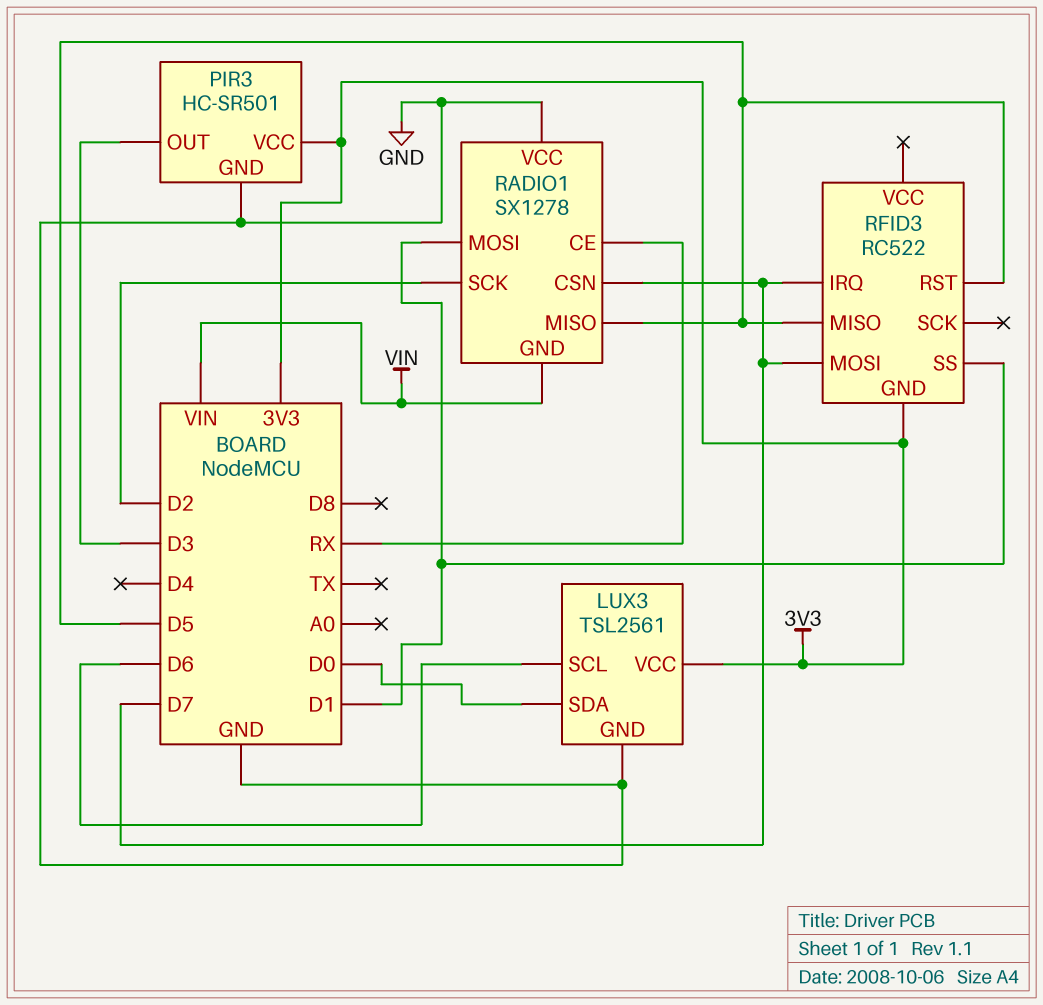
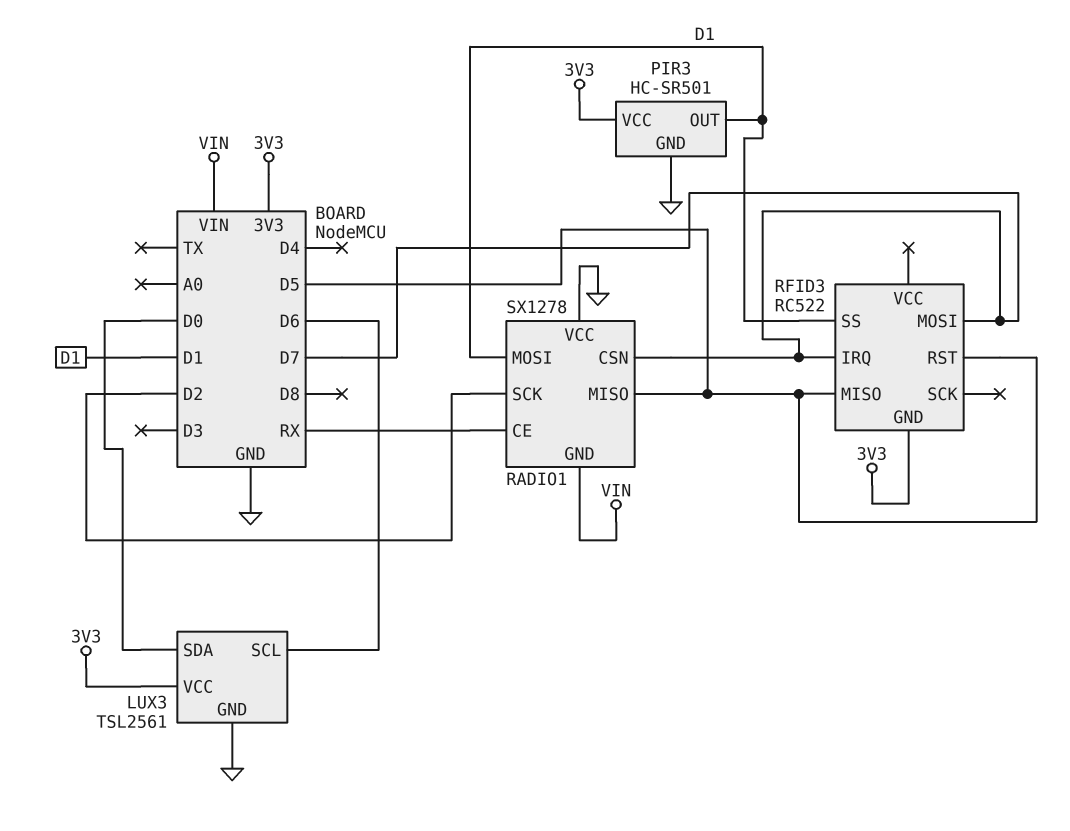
PIR3 pin OUT: D3 -> D1

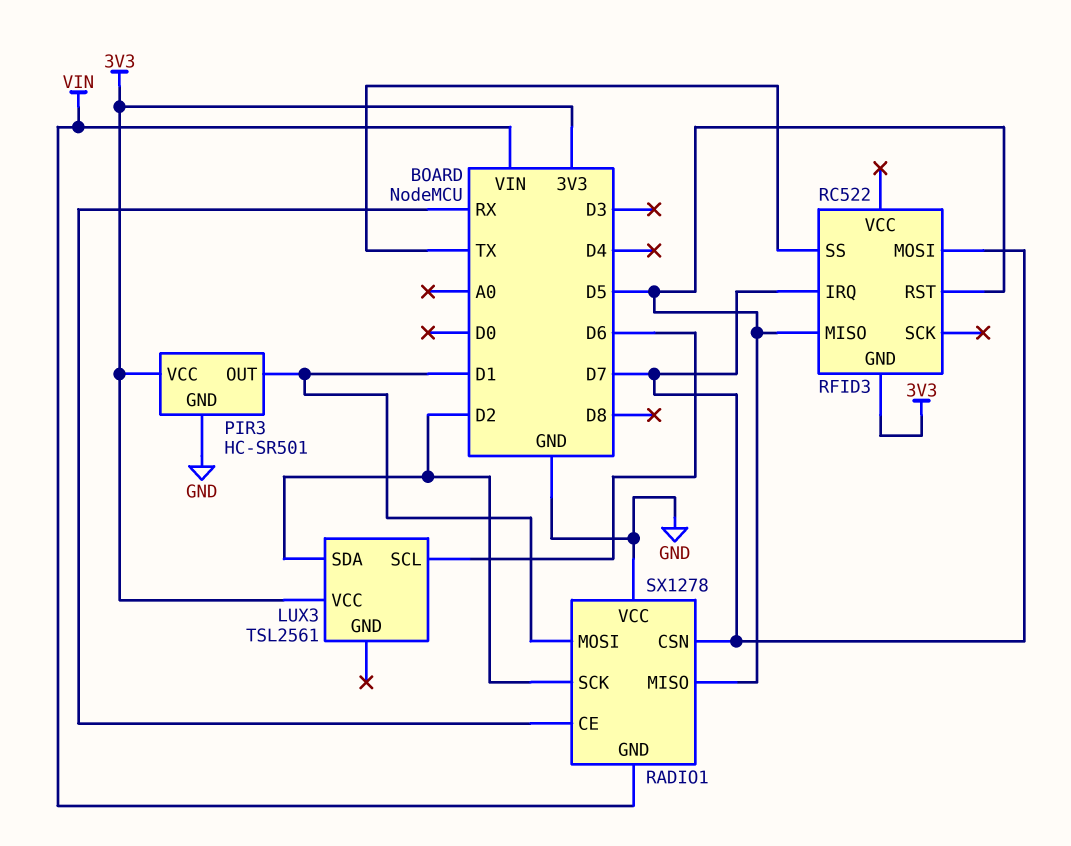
LUX3 pin GND: GND -> none
LUX3 pin SDA: D0 -> D2
RFID3 pin SS: D1 -> TX

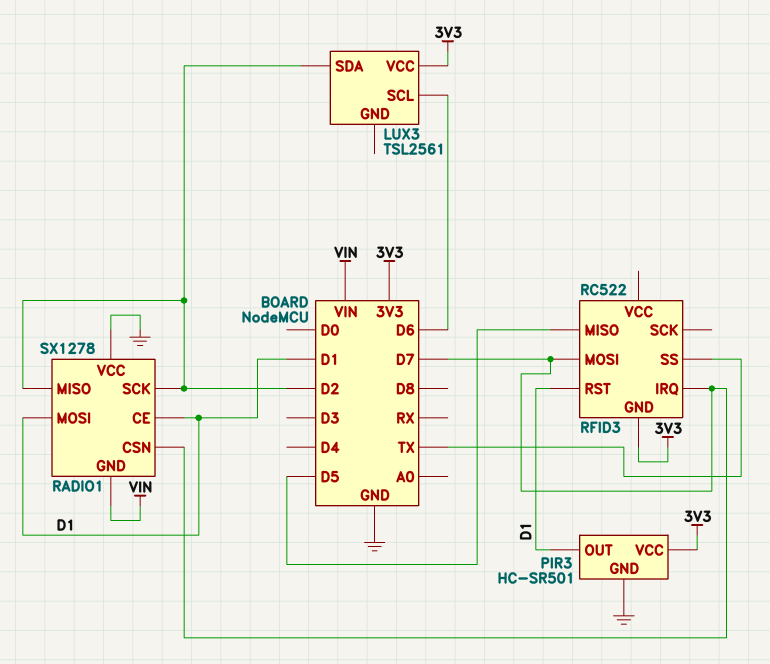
RADIO1 pin CE: RX -> D1
RADIO1 pin MISO: D5 -> D2
RFID3 pin RST: D5 -> D1

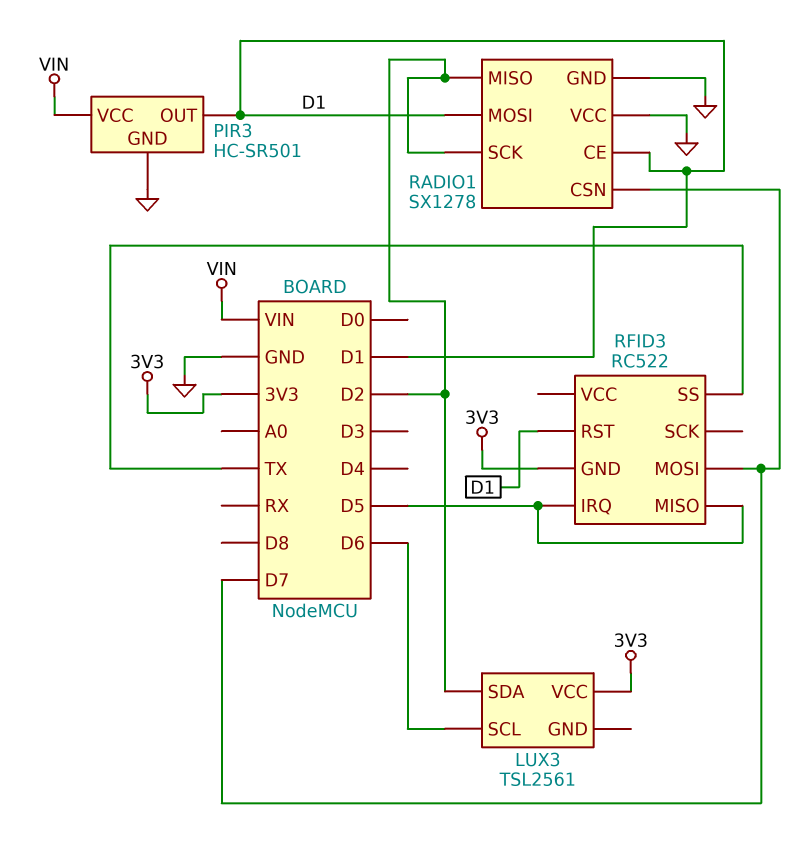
PIR3 pin VCC: 3V3 -> VIN
RADIO1 pin GND: VIN -> GND
RFID3 pin IRQ: D7 -> D5

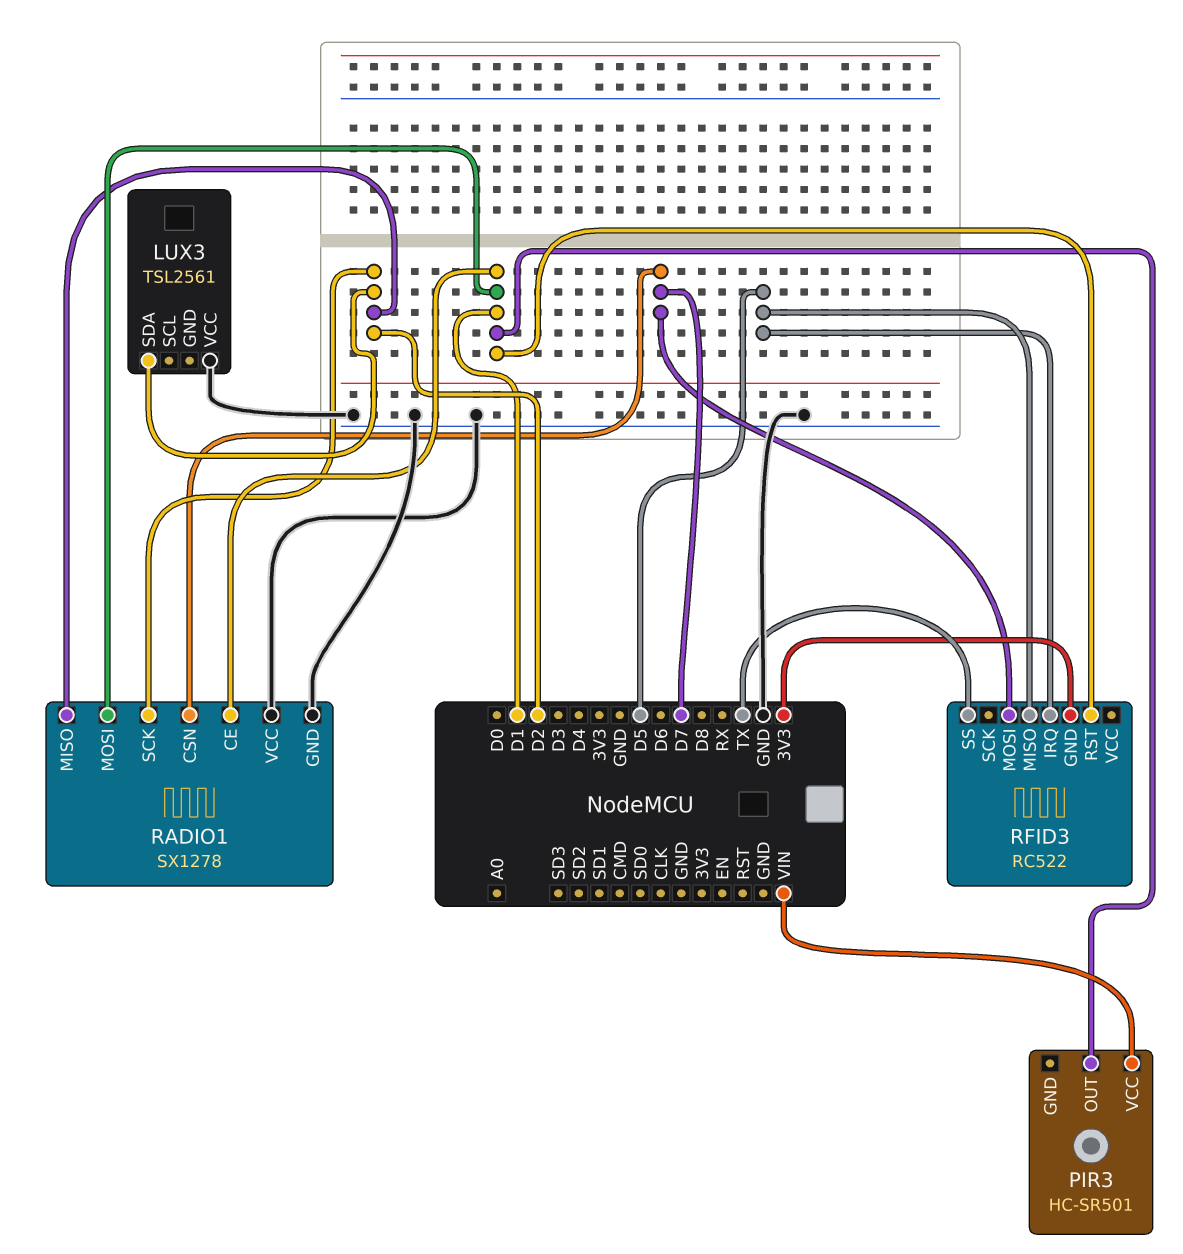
LUX3 pin SCL: D6 -> none
LUX3 pin VCC: 3V3 -> GND
PIR3 pin GND: GND -> none

